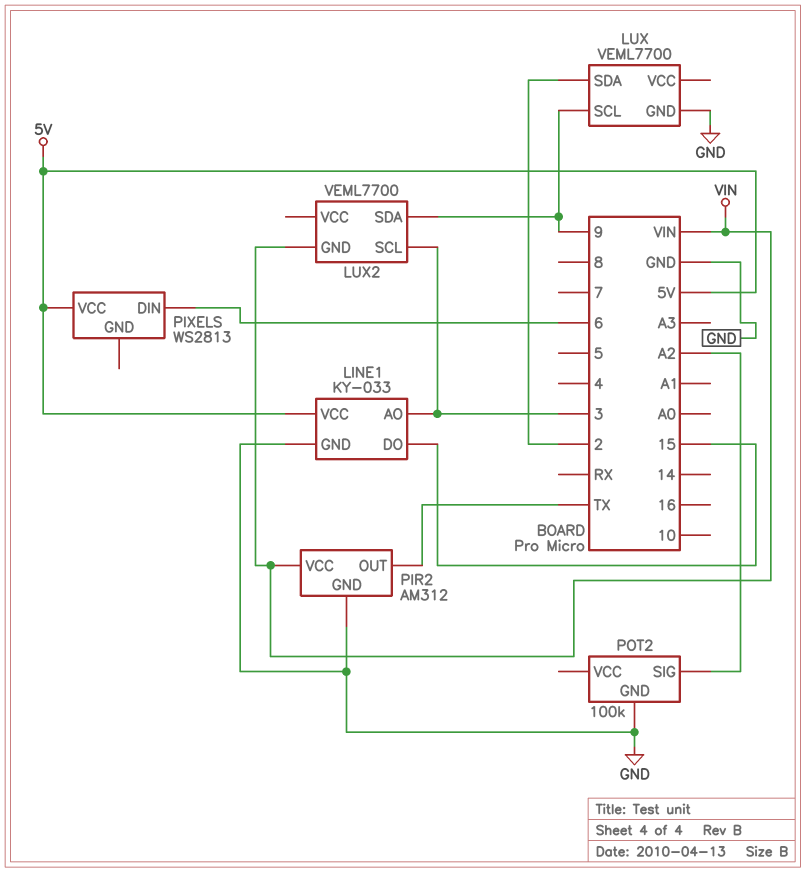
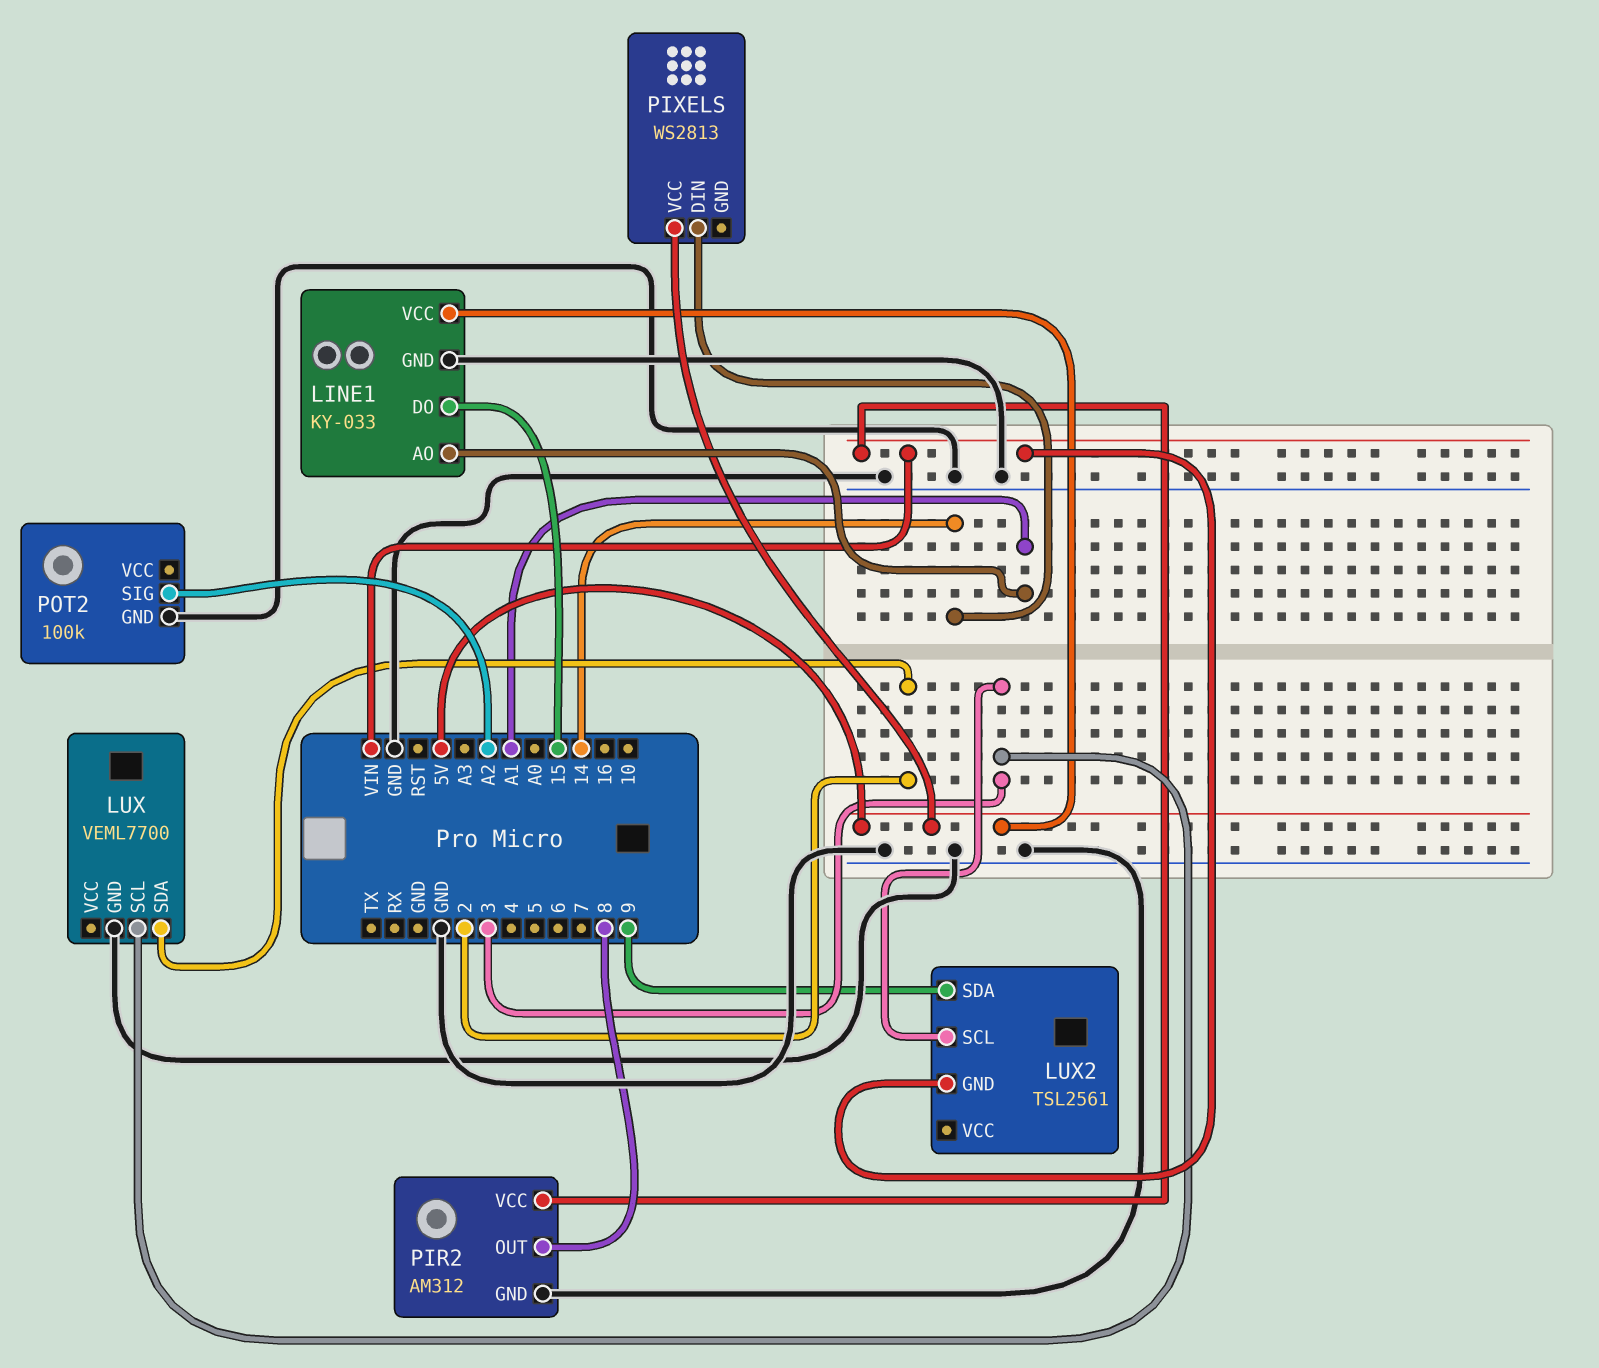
LINE1 pin AO: 3 -> A1
LUX pin SCL: 9 -> 3
LUX2: VEML7700 -> TSL2561
PIR2 pin OUT: TX -> 8
PIXELS pin DIN: 6 -> 14

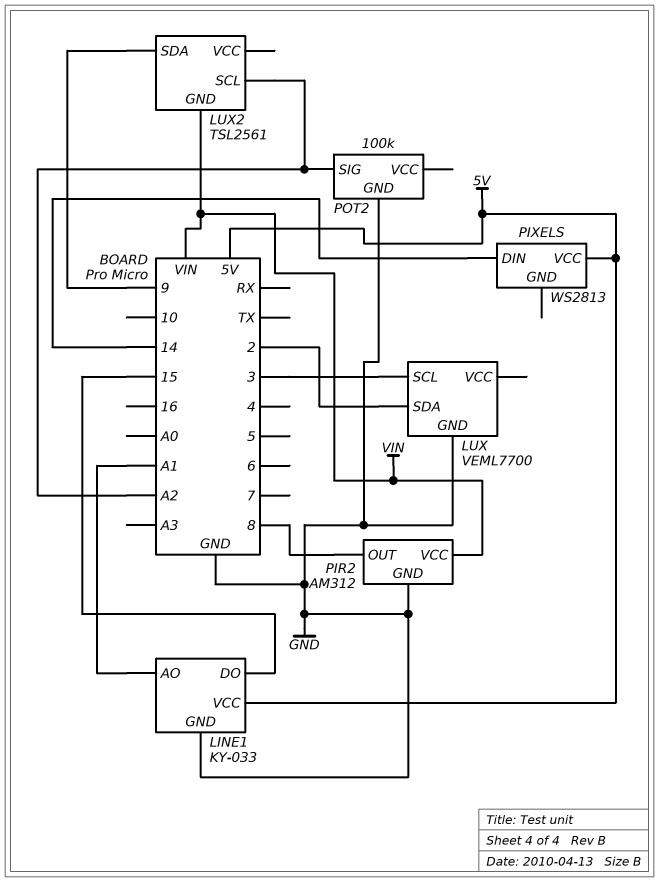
LUX2 pin SCL: 3 -> A2

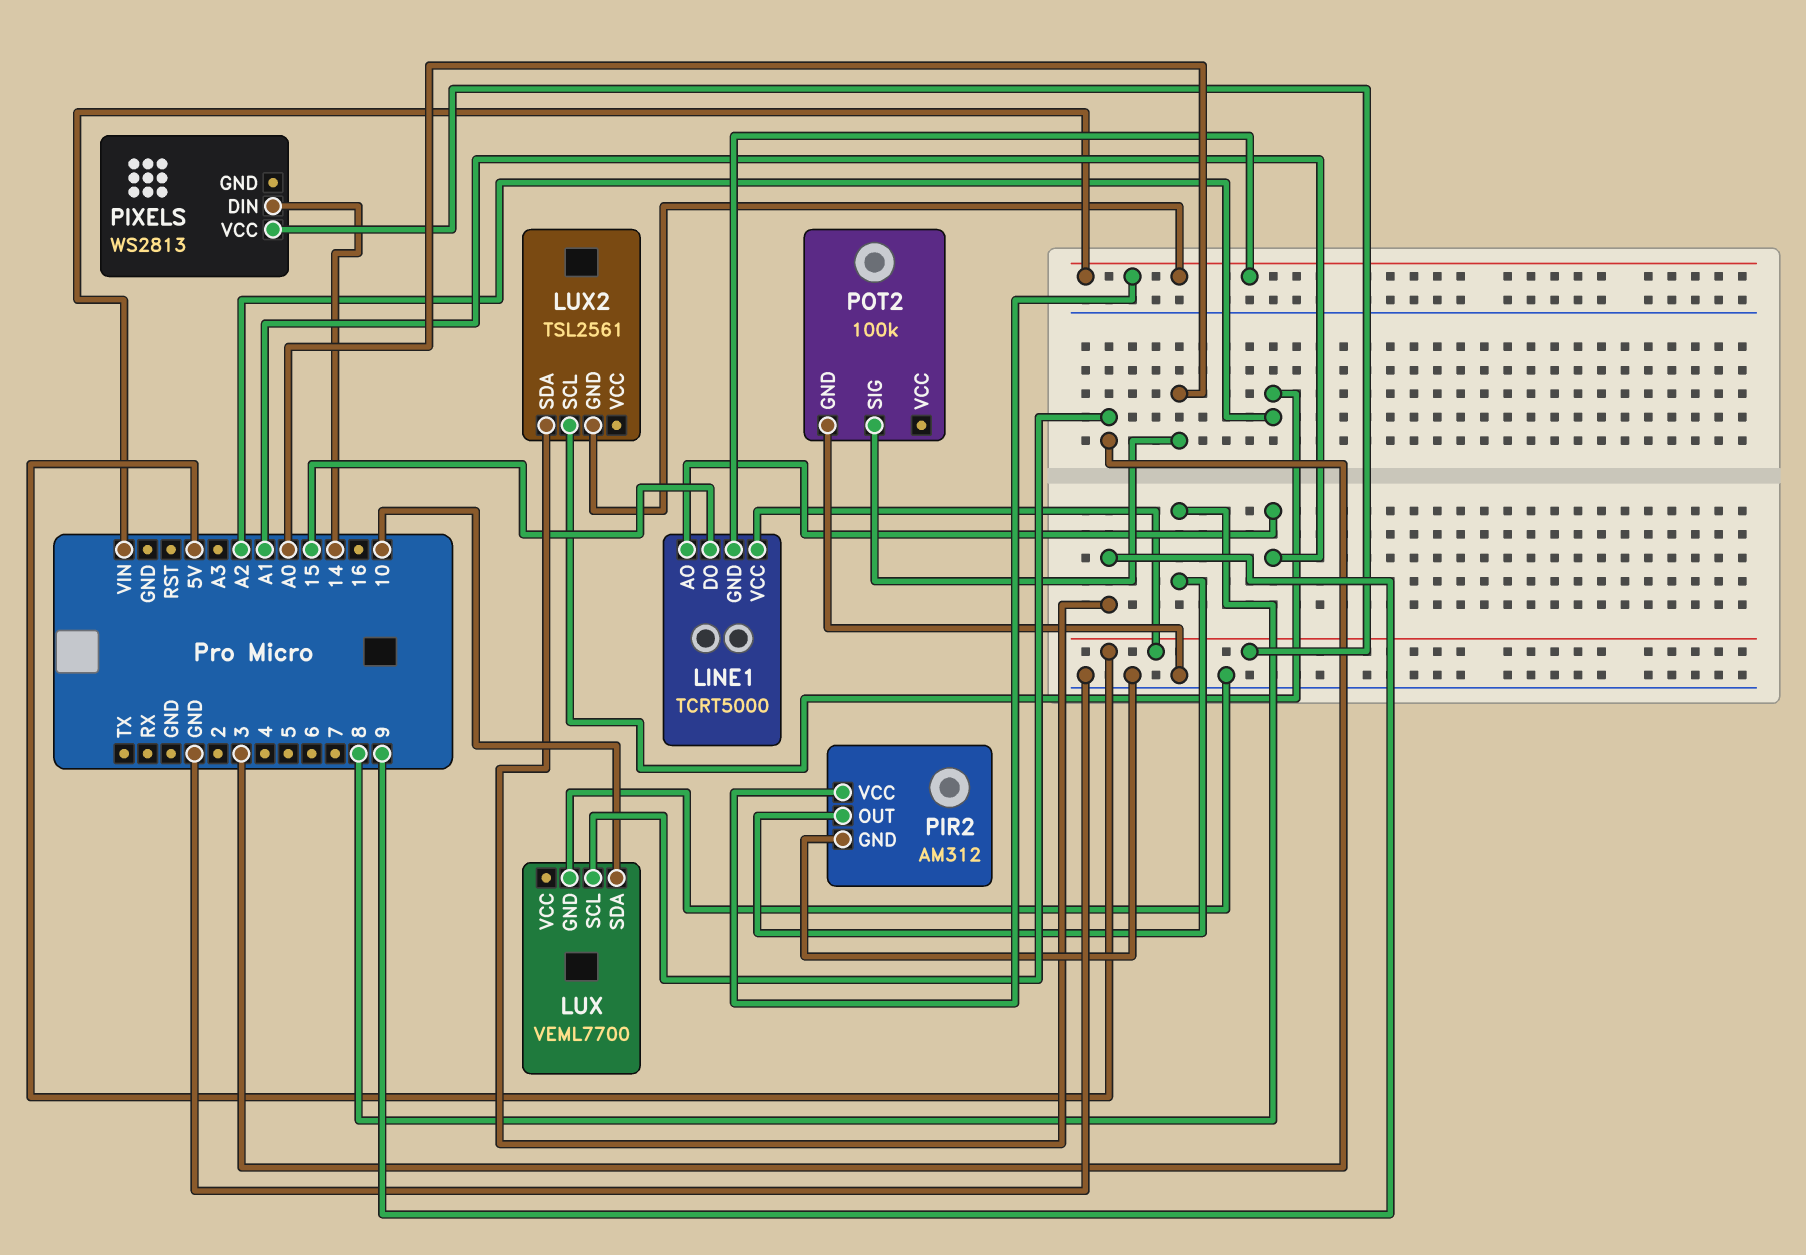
LINE1: KY-033 -> TCRT5000
LINE1 pin GND: GND -> VIN
LUX pin SDA: 2 -> 10
POT2 pin SIG: A2 -> A0

